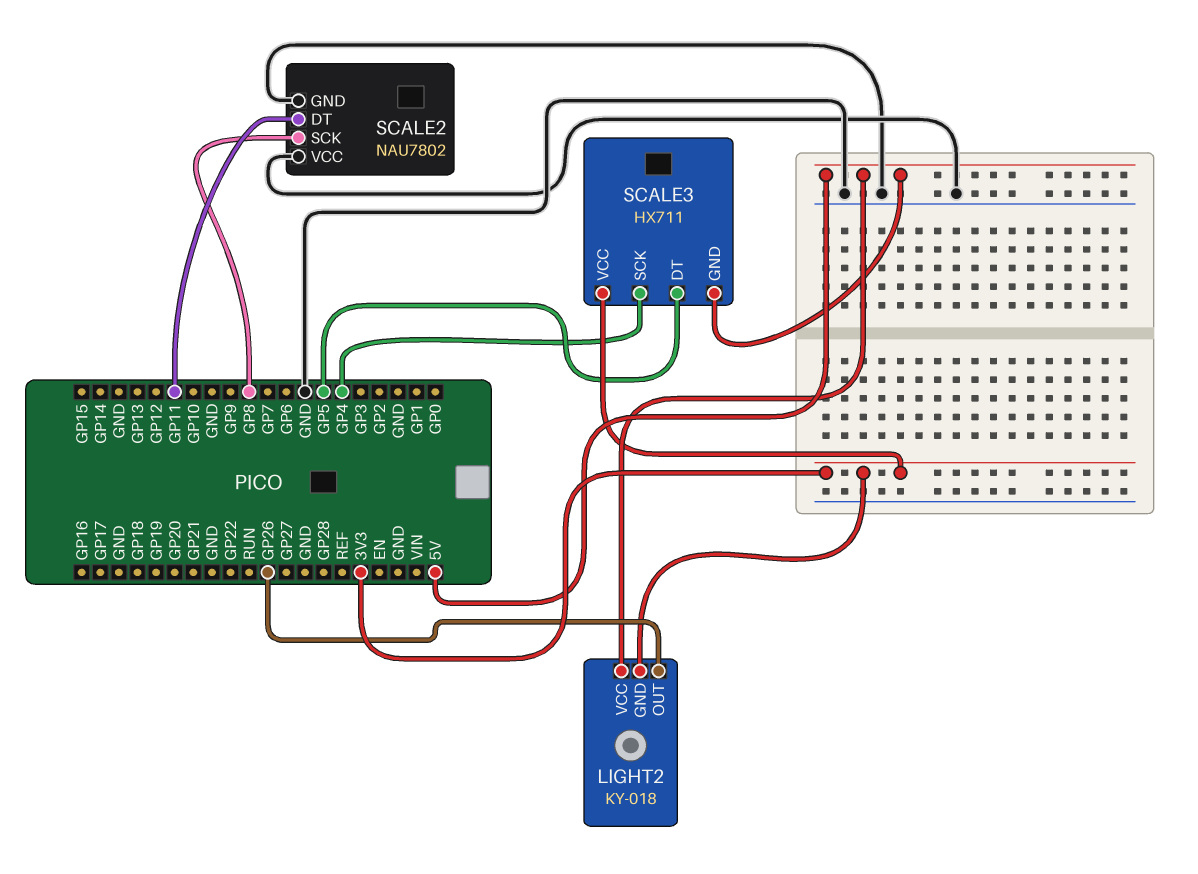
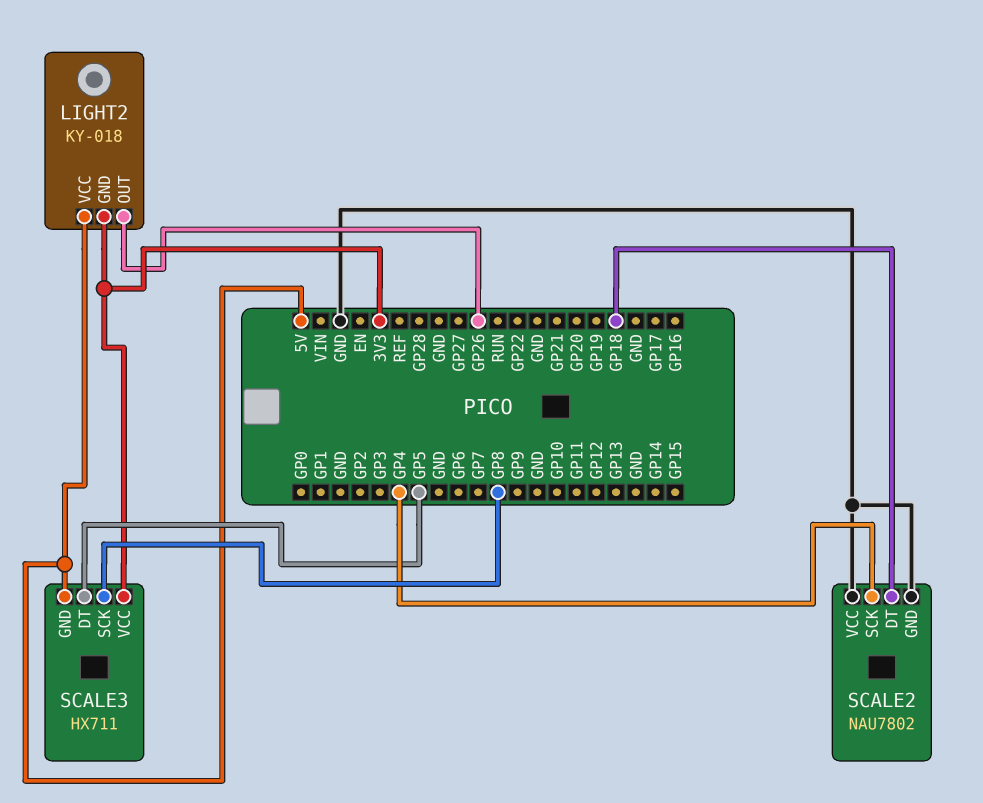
SCALE2 pin DT: GP11 -> GP18
SCALE2 pin SCK: GP8 -> GP4
SCALE3 pin SCK: GP4 -> GP8

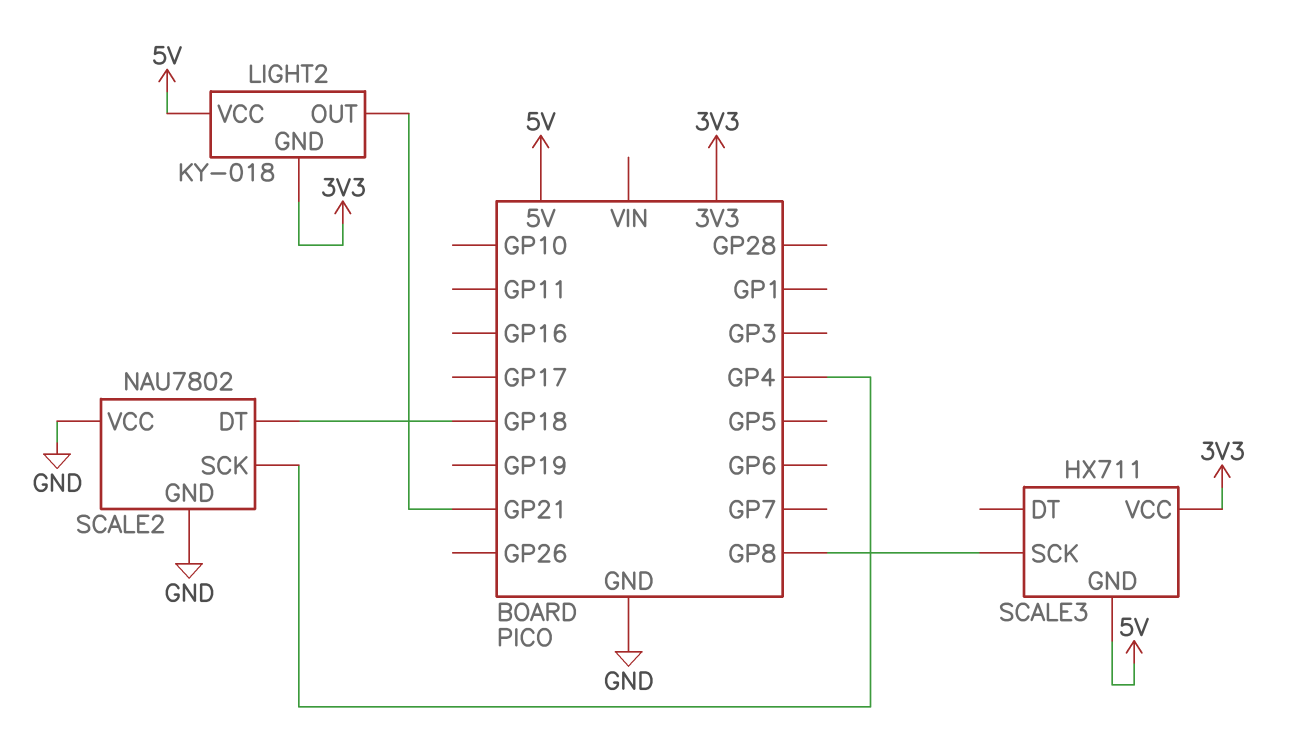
LIGHT2 pin OUT: GP26 -> GP21
SCALE3 pin DT: GP5 -> none

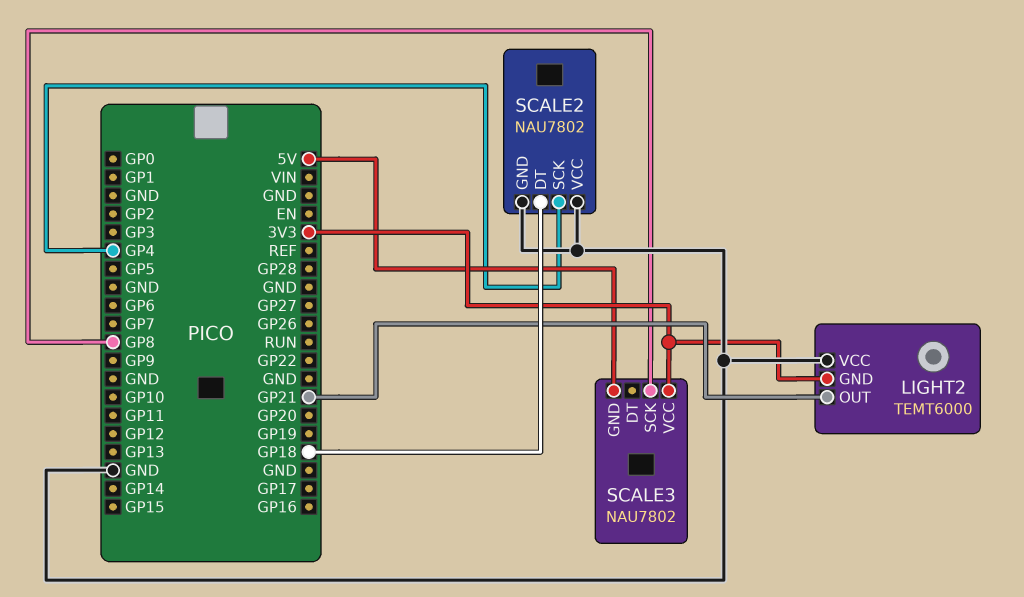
LIGHT2: KY-018 -> TEMT6000
LIGHT2 pin VCC: 5V -> GND
SCALE3: HX711 -> NAU7802

